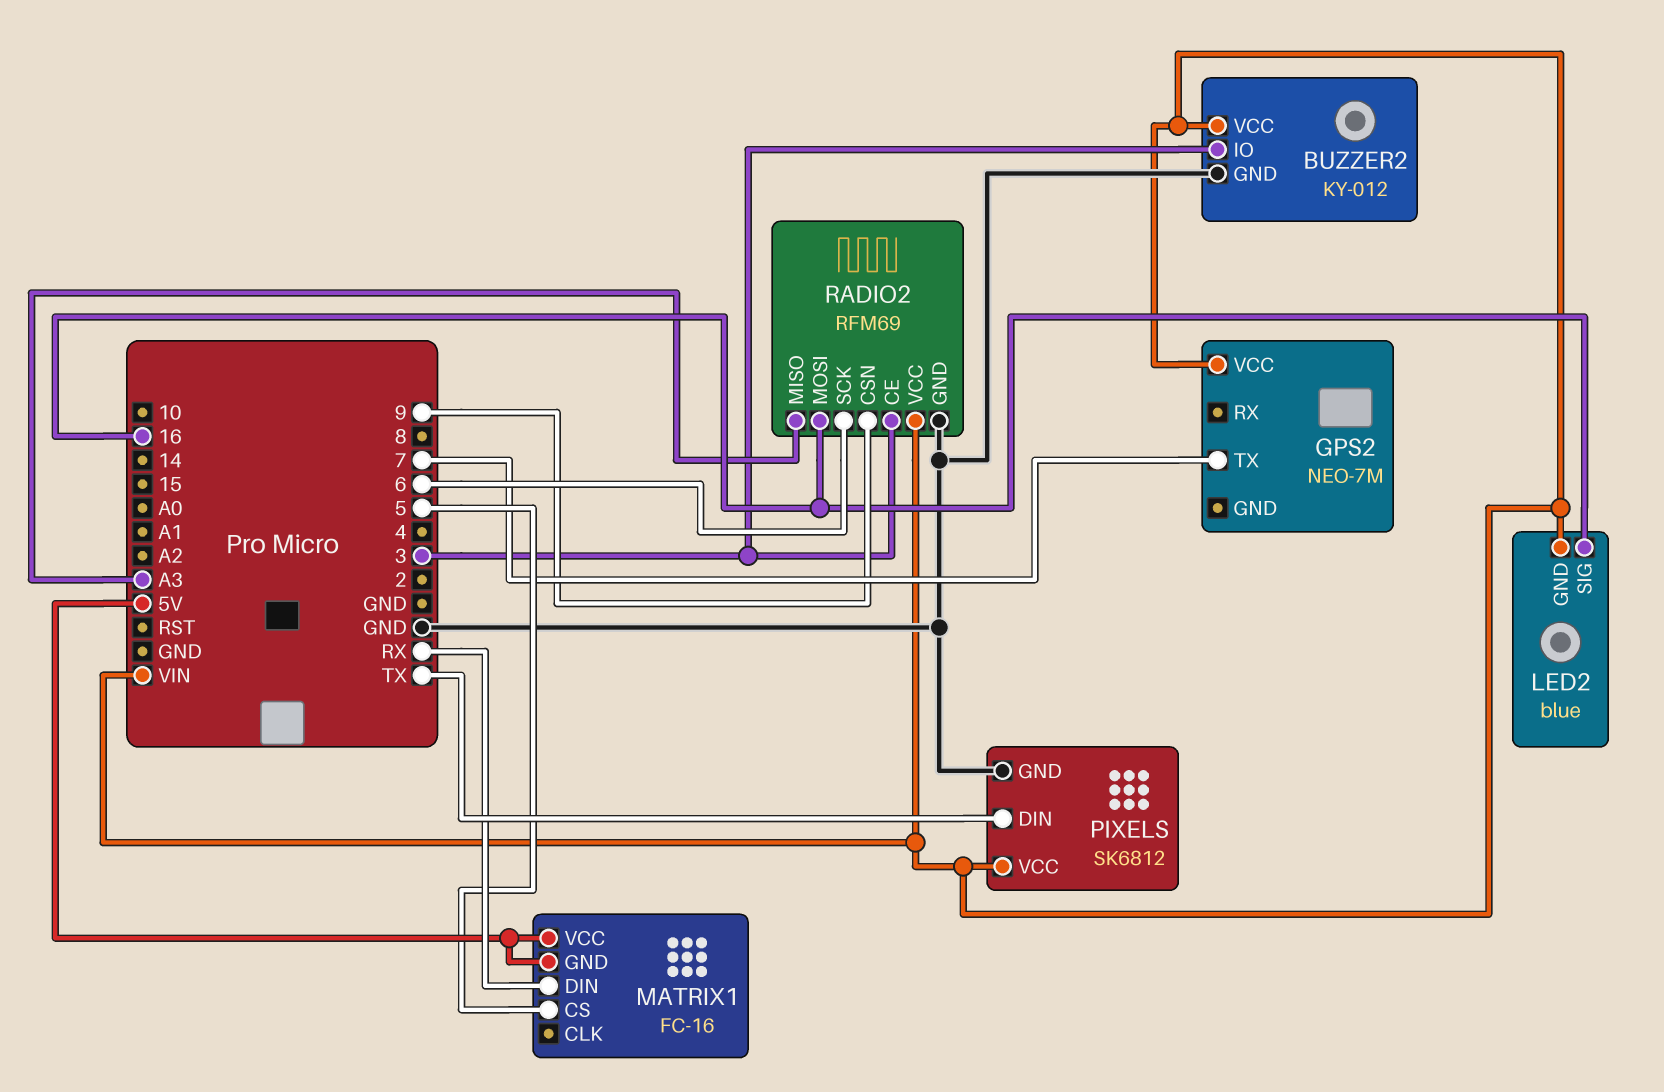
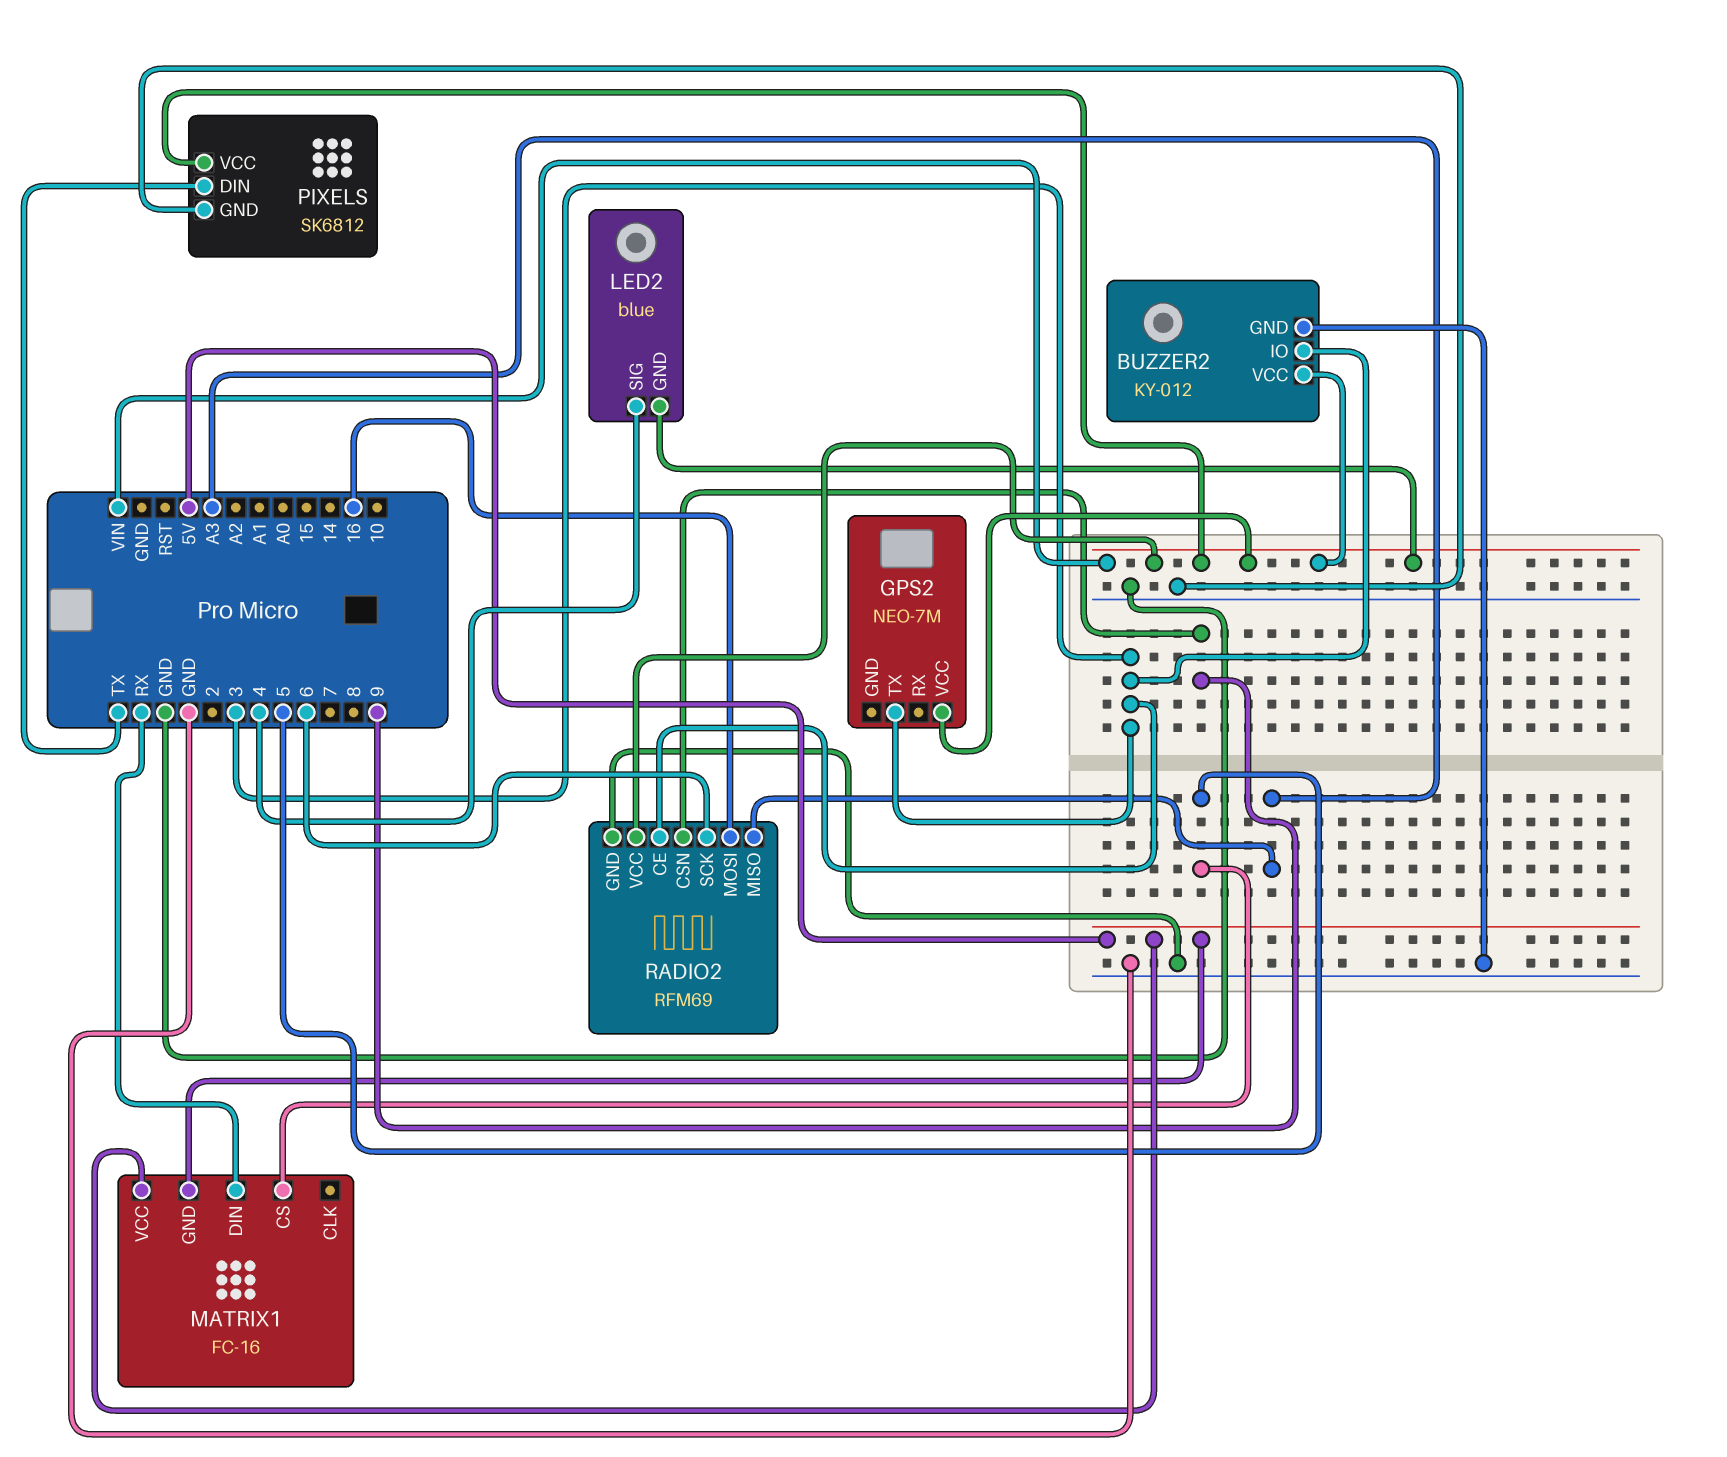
GPS2 pin TX: 7 -> 3
LED2 pin SIG: 16 -> 4

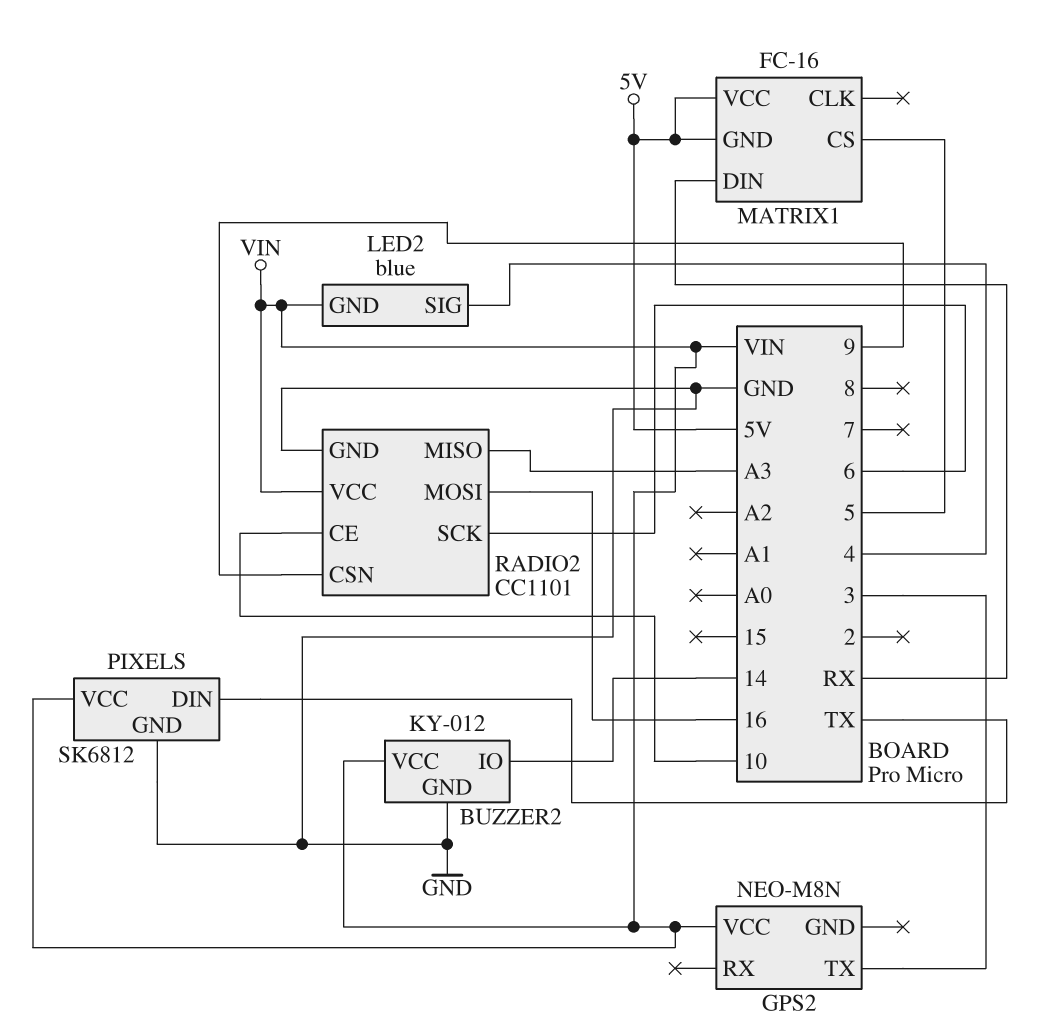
BUZZER2 pin IO: 3 -> 14
GPS2: NEO-7M -> NEO-M8N
RADIO2: RFM69 -> CC1101
RADIO2 pin CE: 3 -> 10

